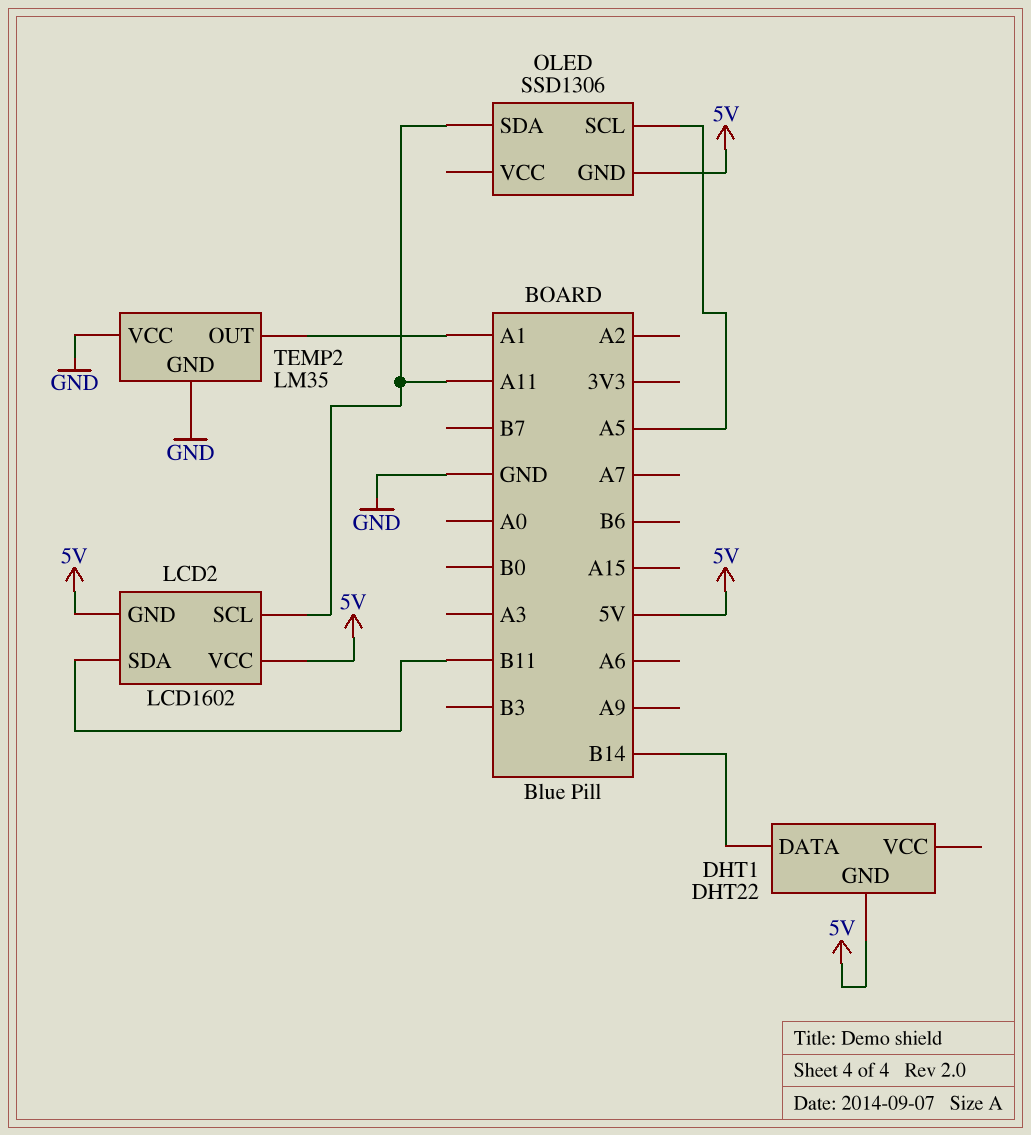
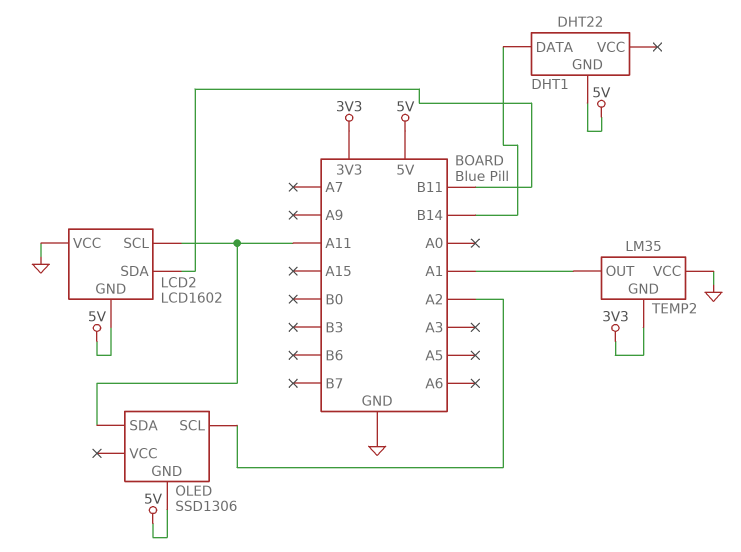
LCD2 pin VCC: 5V -> GND
OLED pin SCL: A5 -> A2
TEMP2 pin GND: GND -> 3V3

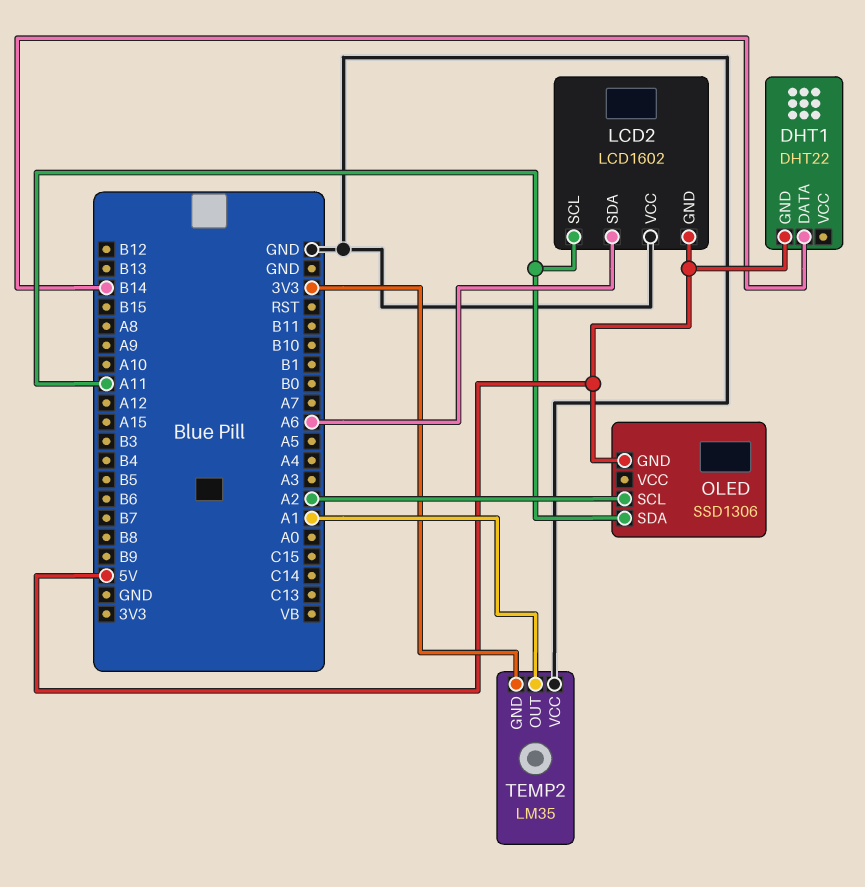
LCD2 pin SDA: B11 -> A6

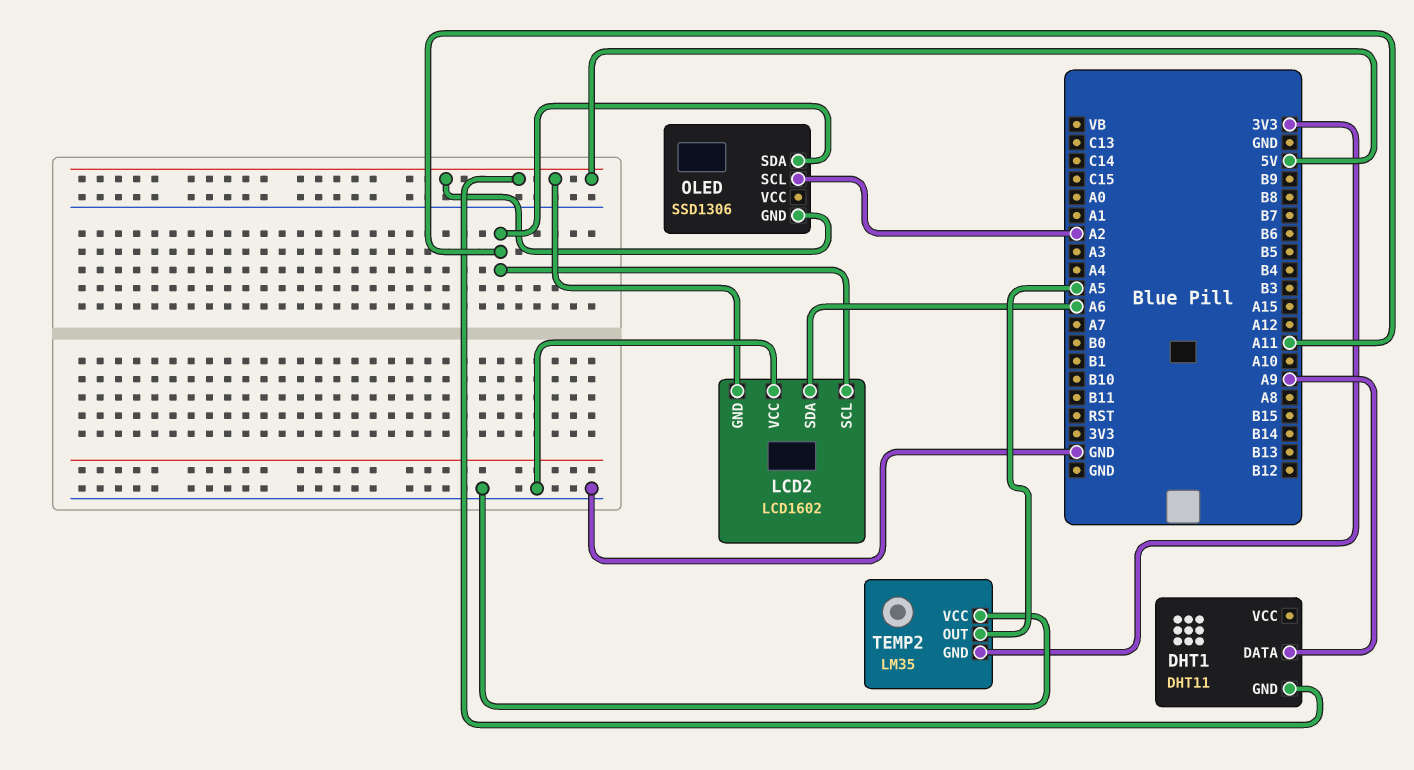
DHT1: DHT22 -> DHT11
DHT1 pin DATA: B14 -> A9
TEMP2 pin OUT: A1 -> A5

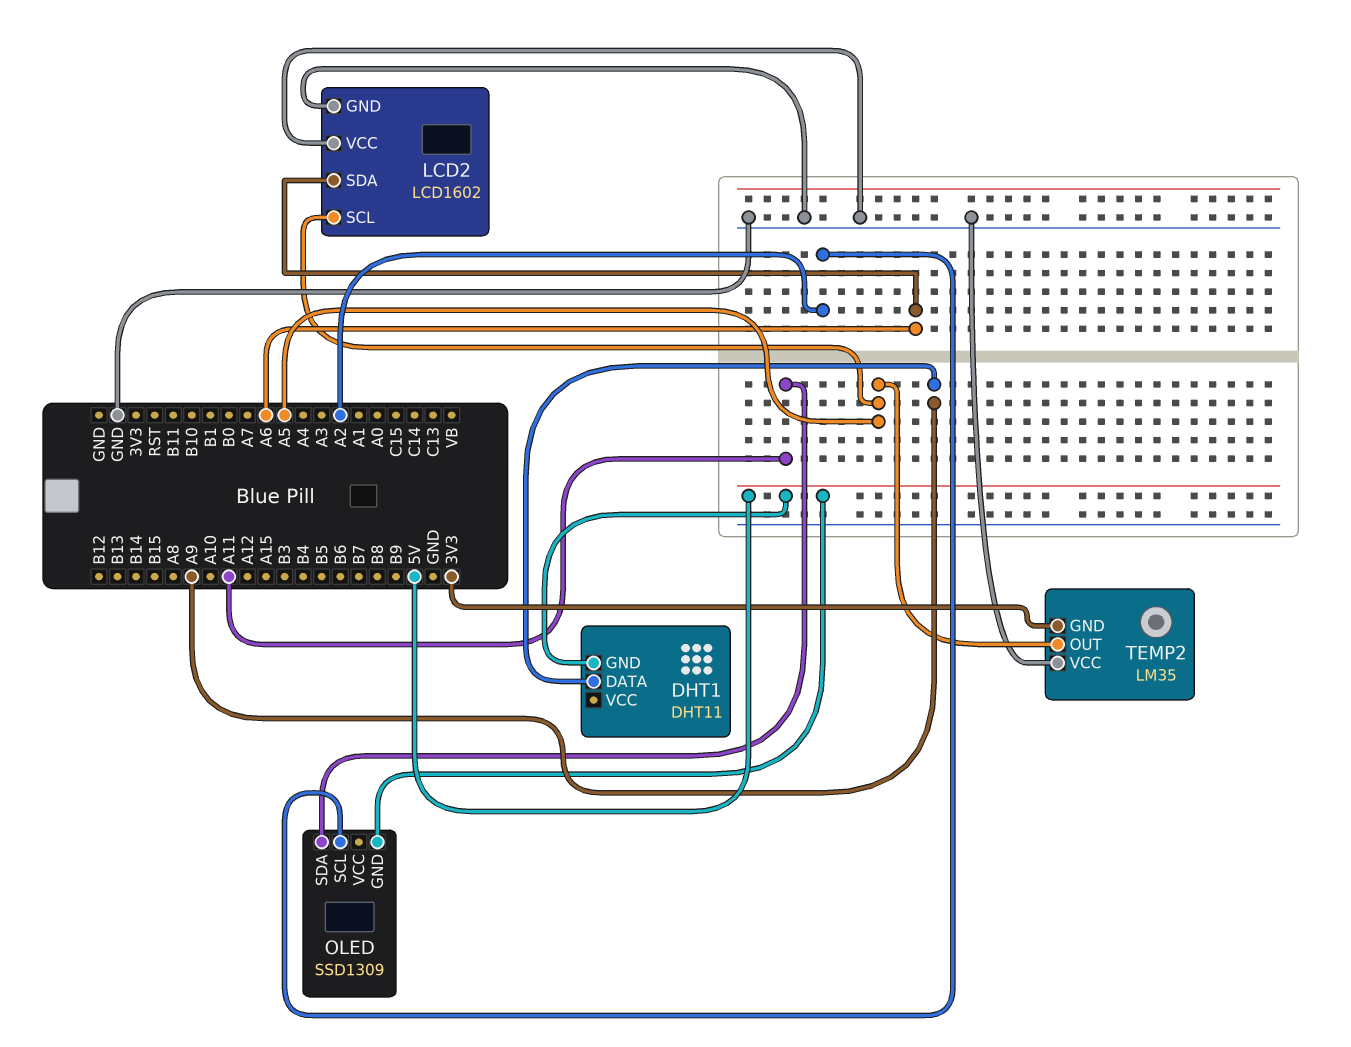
LCD2 pin GND: 5V -> GND
LCD2 pin SCL: A11 -> A5
OLED: SSD1306 -> SSD1309

